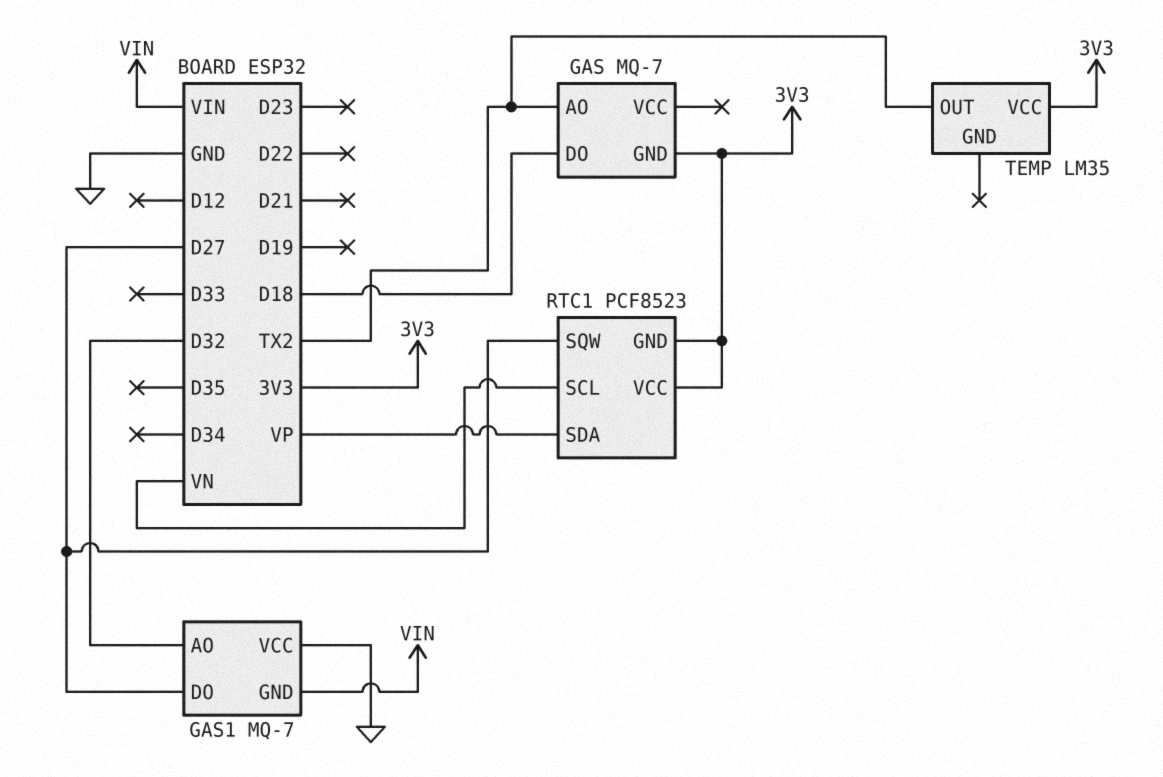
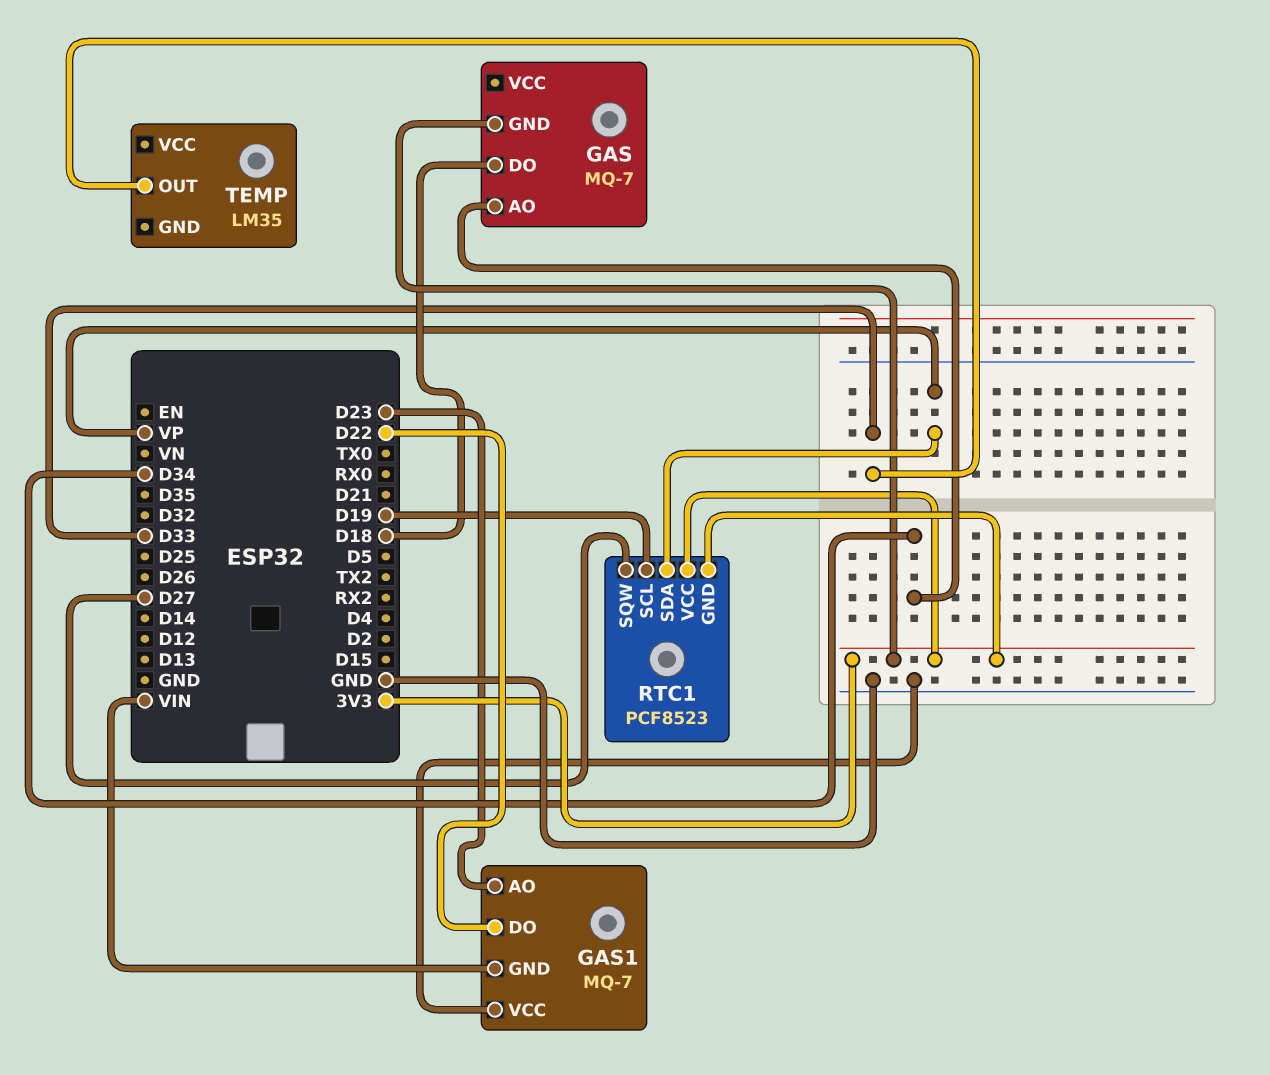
GAS pin AO: TX2 -> D34
GAS1 pin AO: D32 -> D23
GAS1 pin DO: D27 -> D22
RTC1 pin SCL: VN -> D19
TEMP pin OUT: TX2 -> D33
TEMP pin VCC: 3V3 -> none

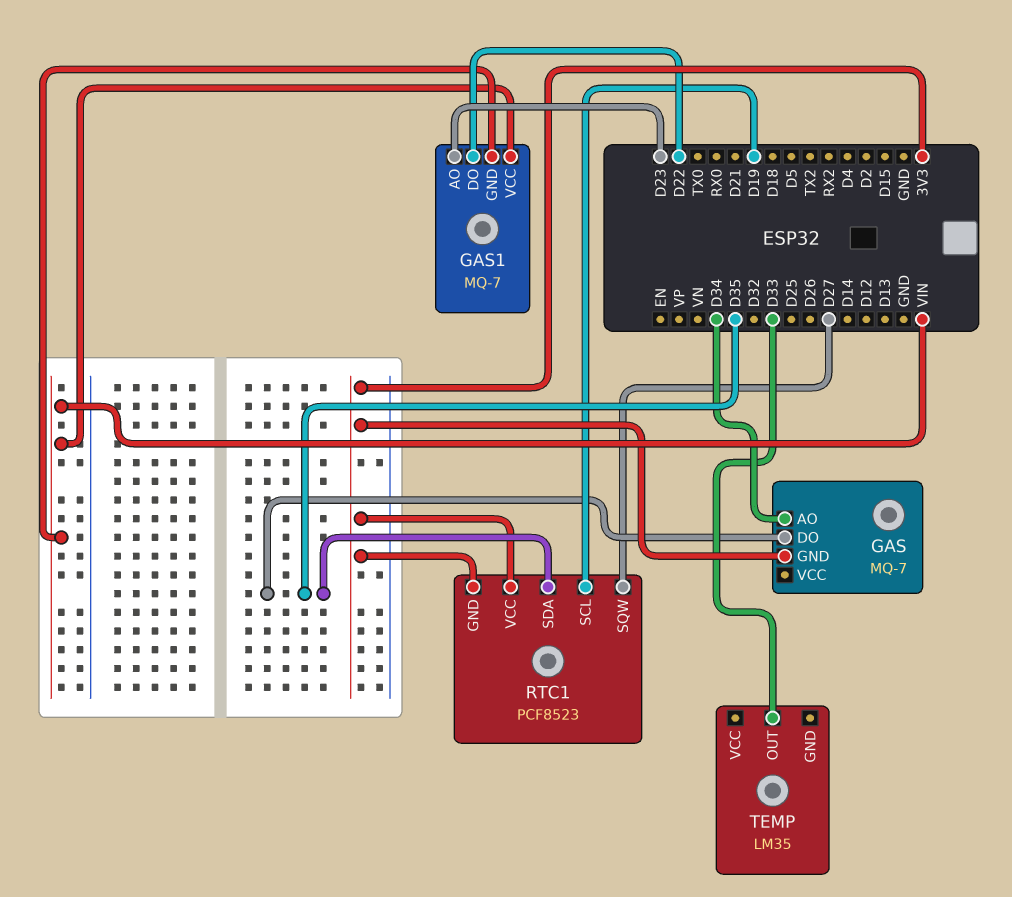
GAS pin DO: D18 -> D35
GAS1 pin VCC: GND -> VIN
RTC1 pin SDA: VP -> D35

